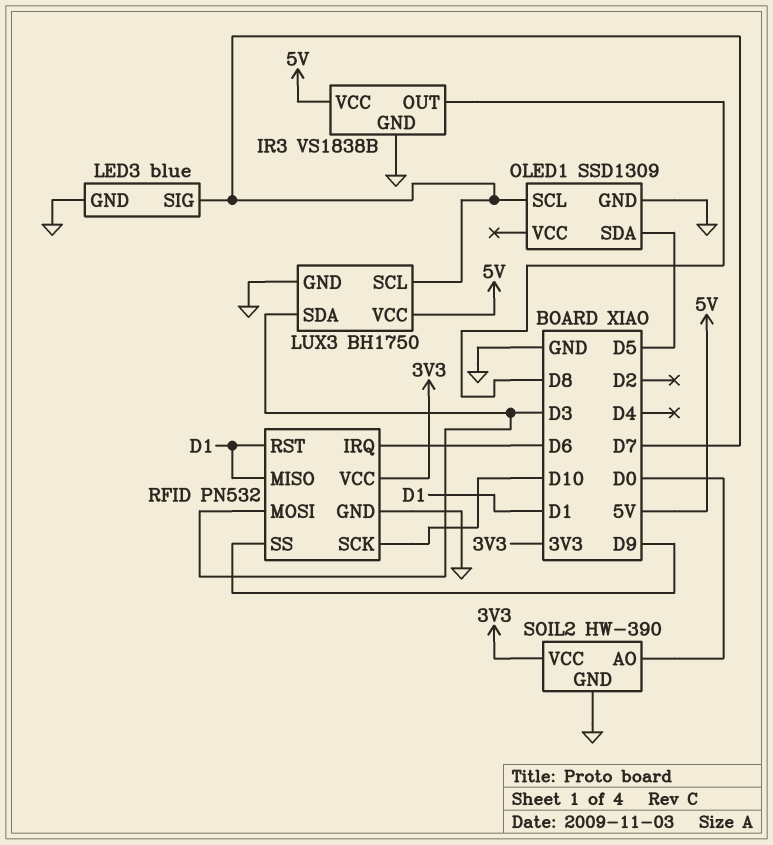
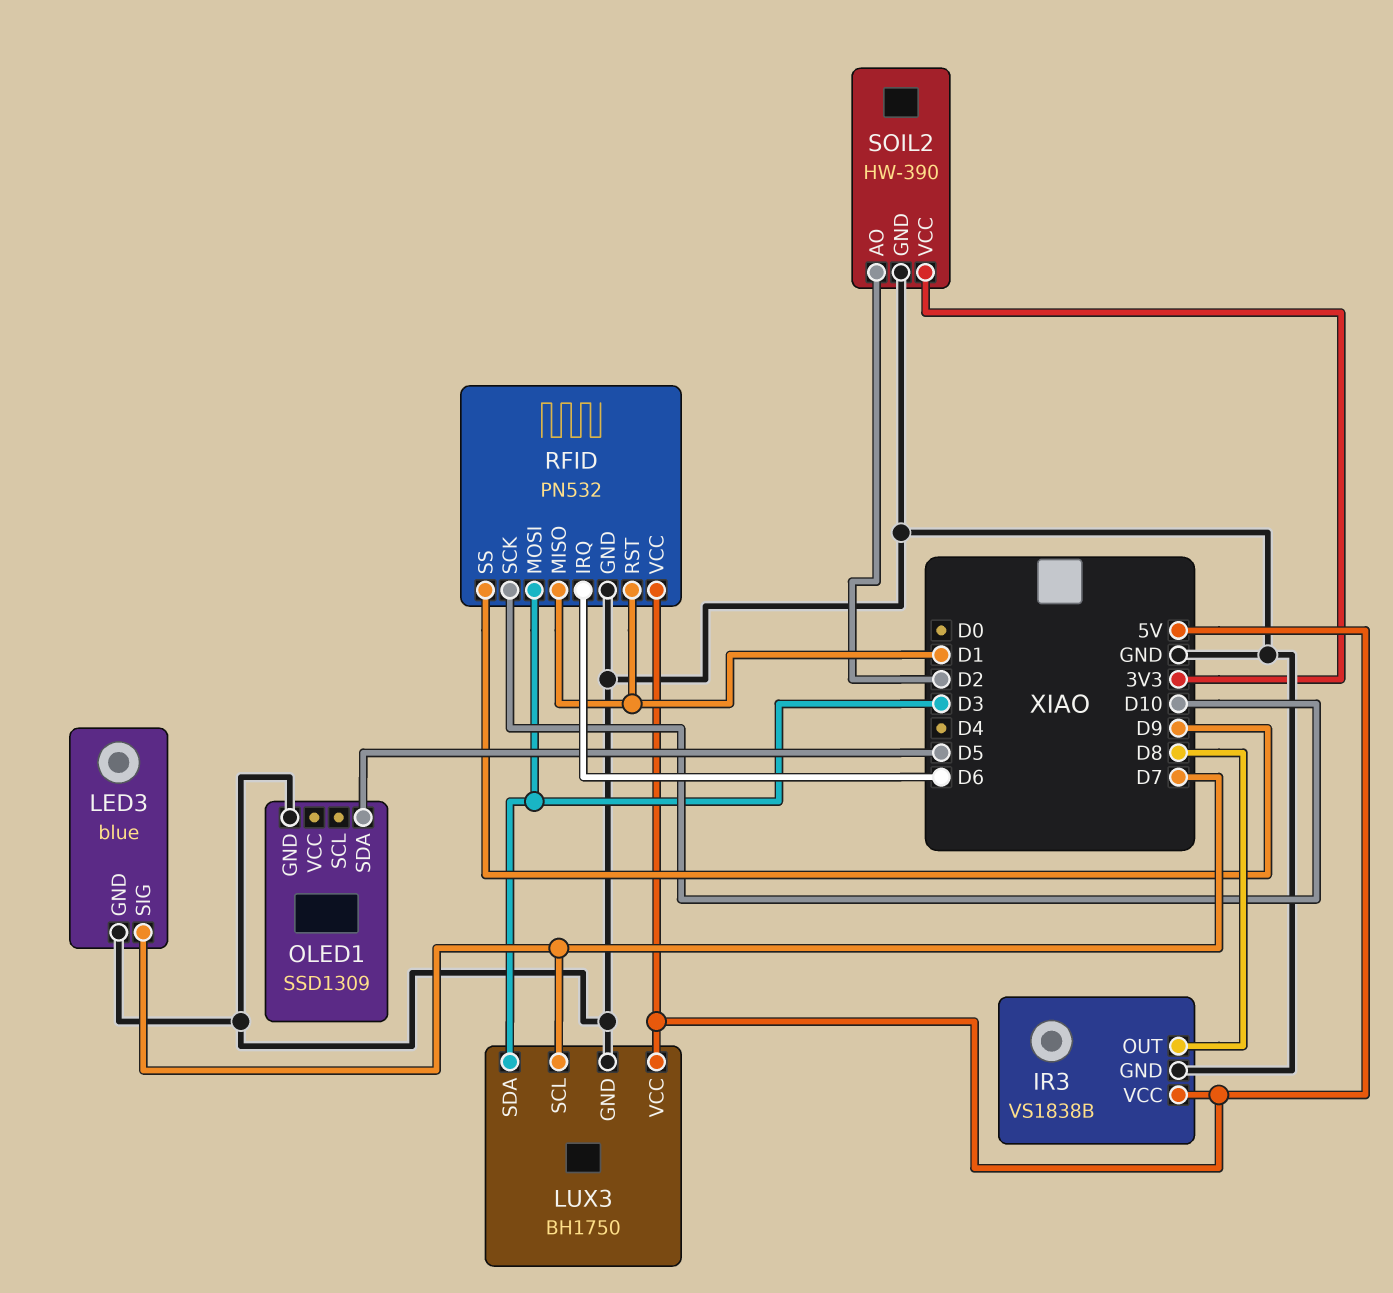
OLED1 pin SCL: D7 -> none
RFID pin VCC: 3V3 -> 5V
SOIL2 pin AO: D0 -> D2

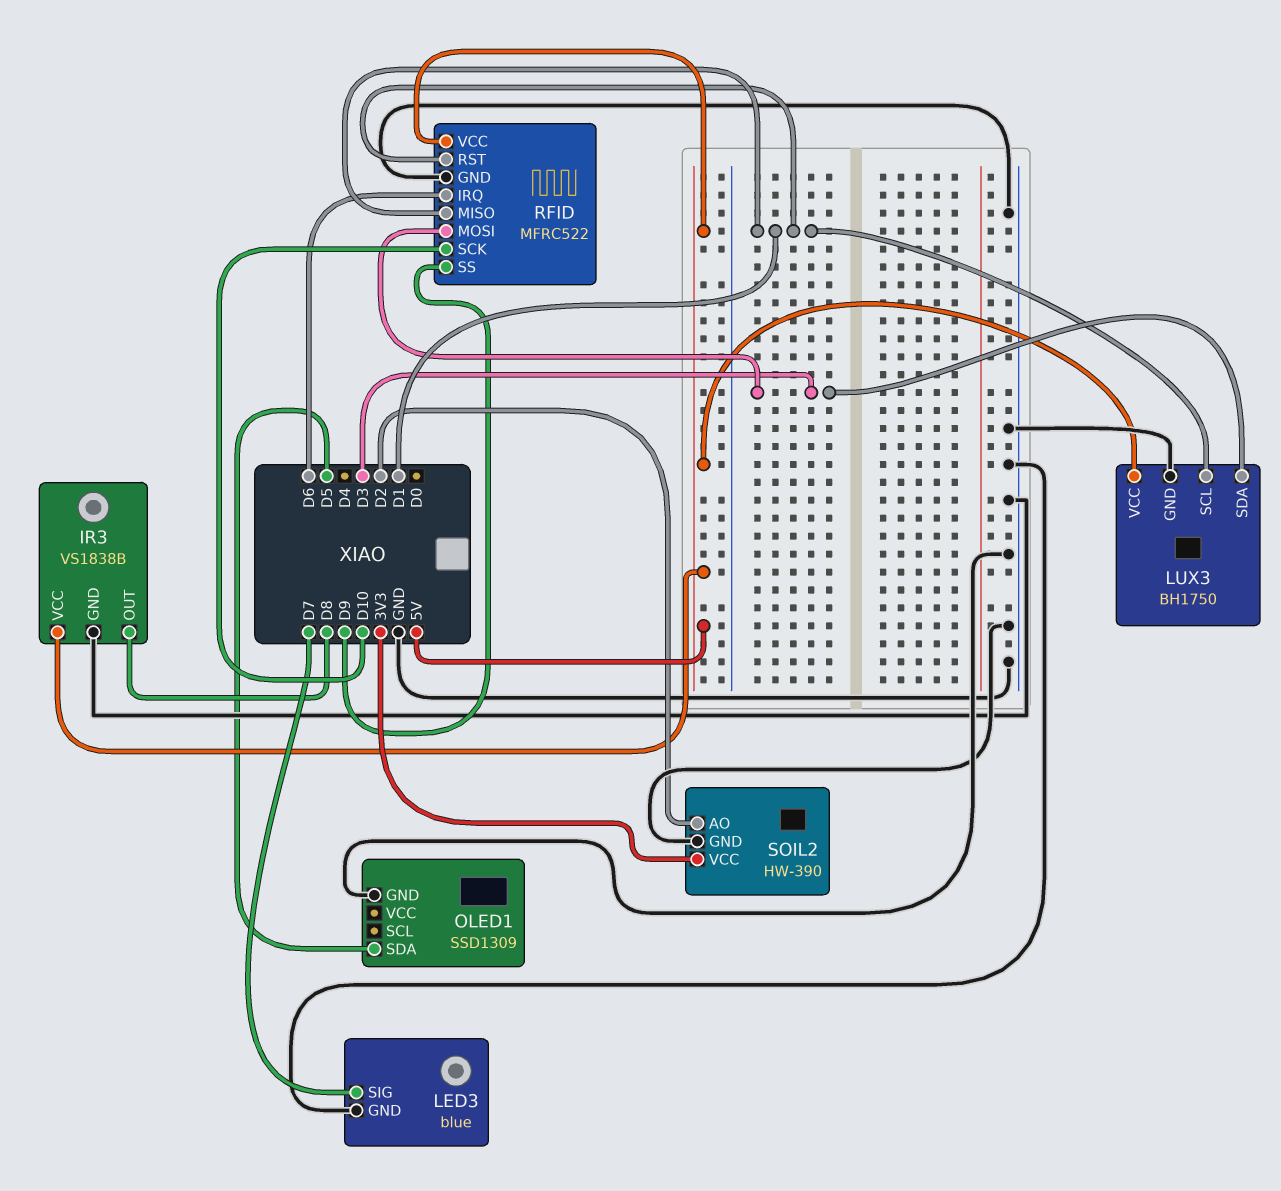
LUX3 pin SCL: D7 -> D1
RFID: PN532 -> MFRC522

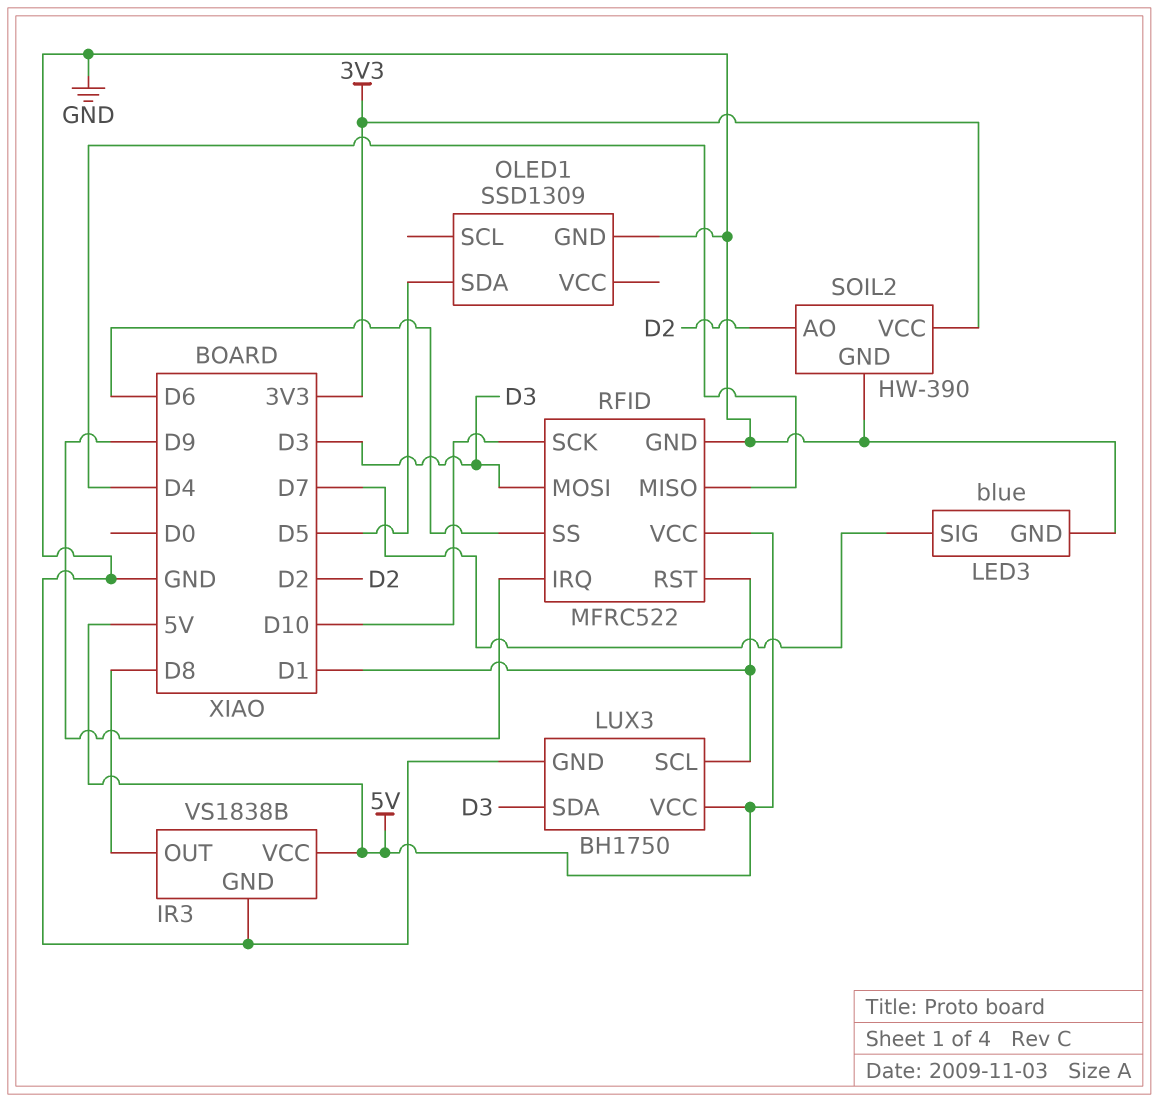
RFID pin IRQ: D6 -> D9
RFID pin MISO: D1 -> D4
RFID pin SS: D9 -> D6

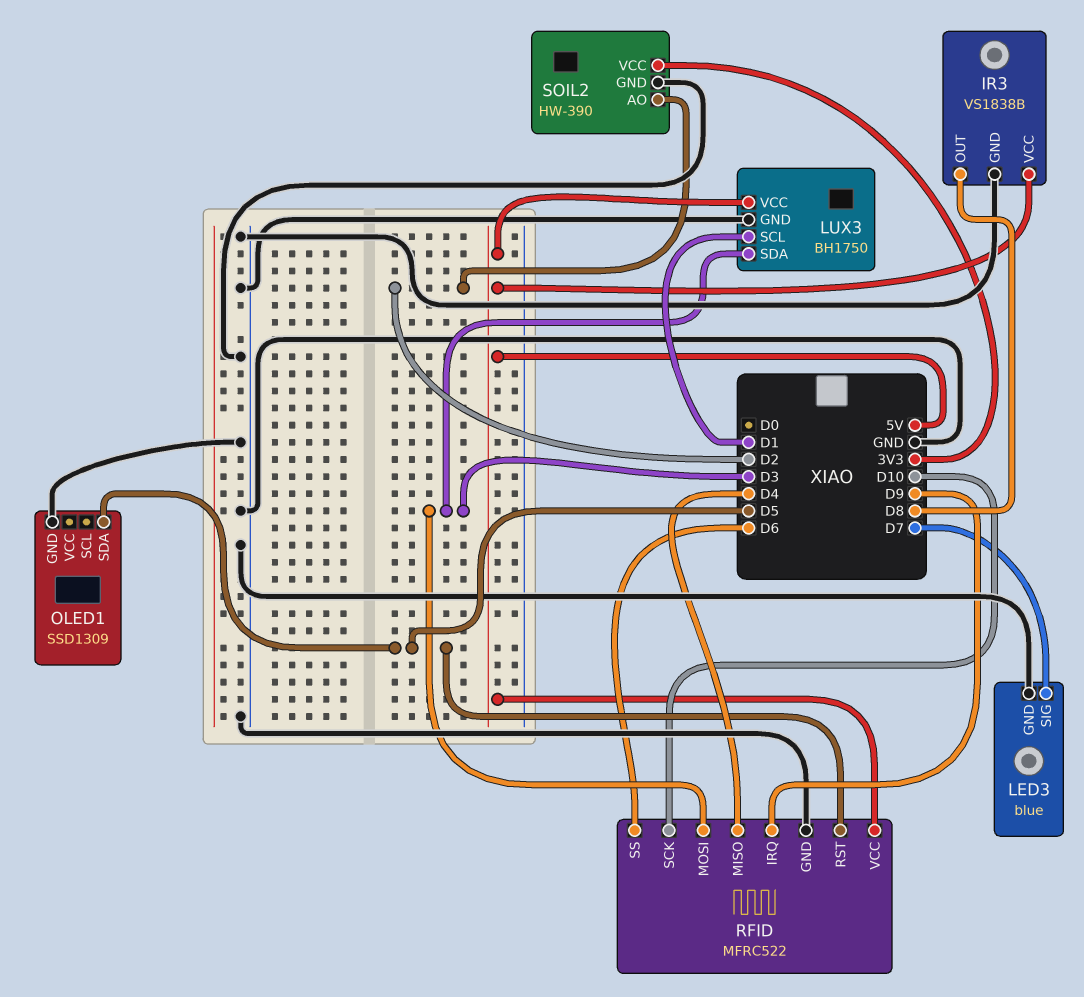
RFID pin RST: D1 -> D5

